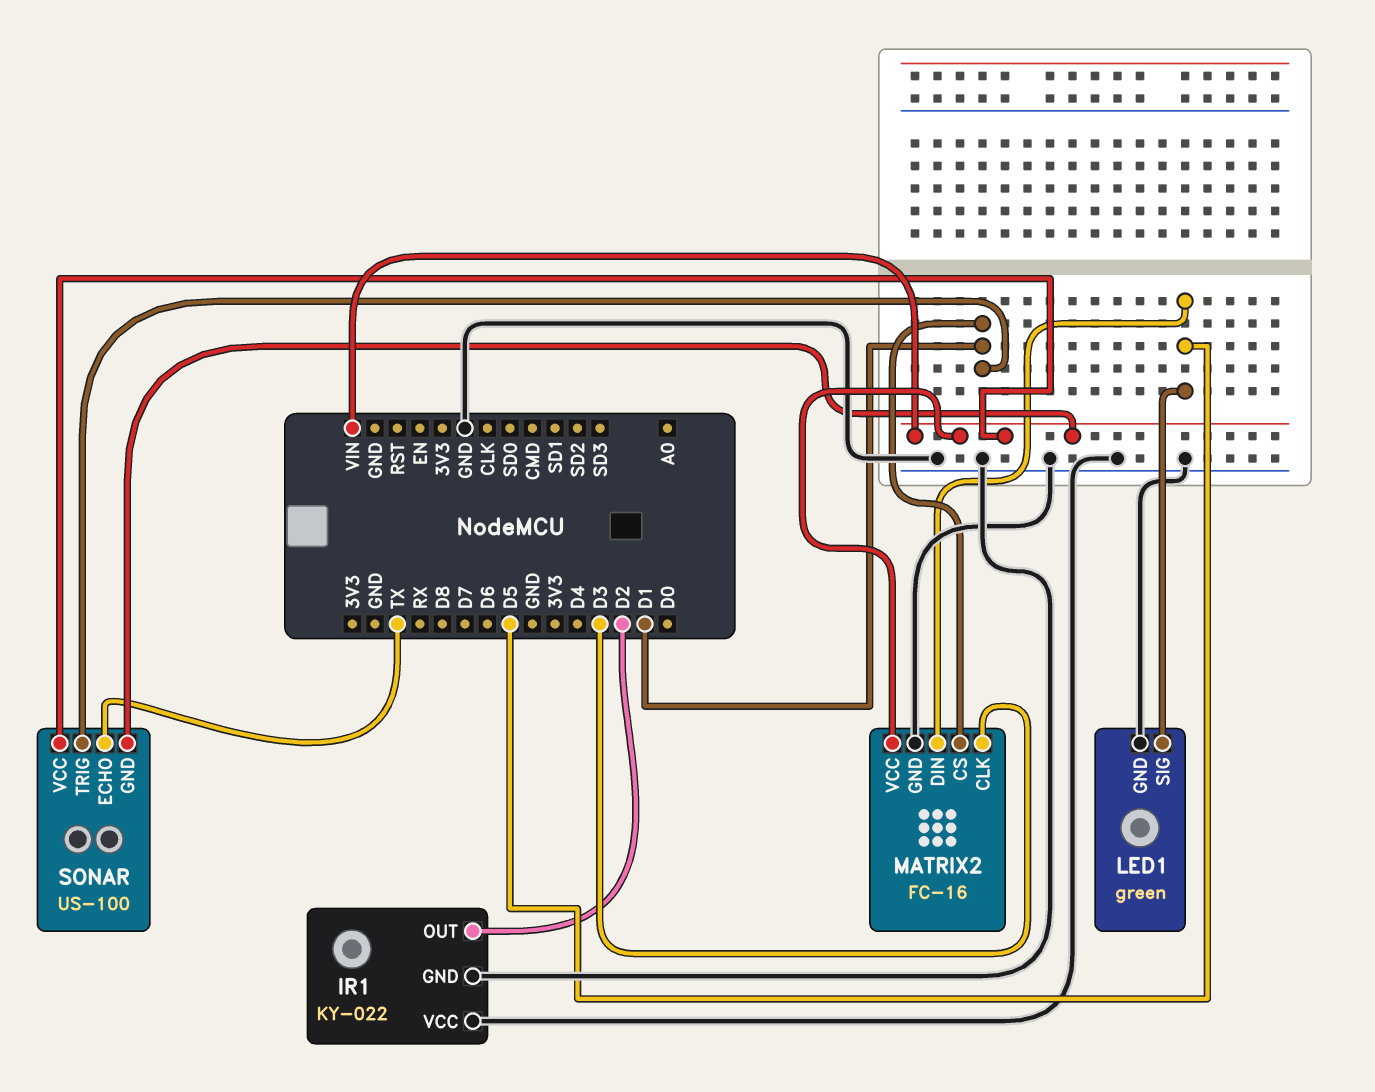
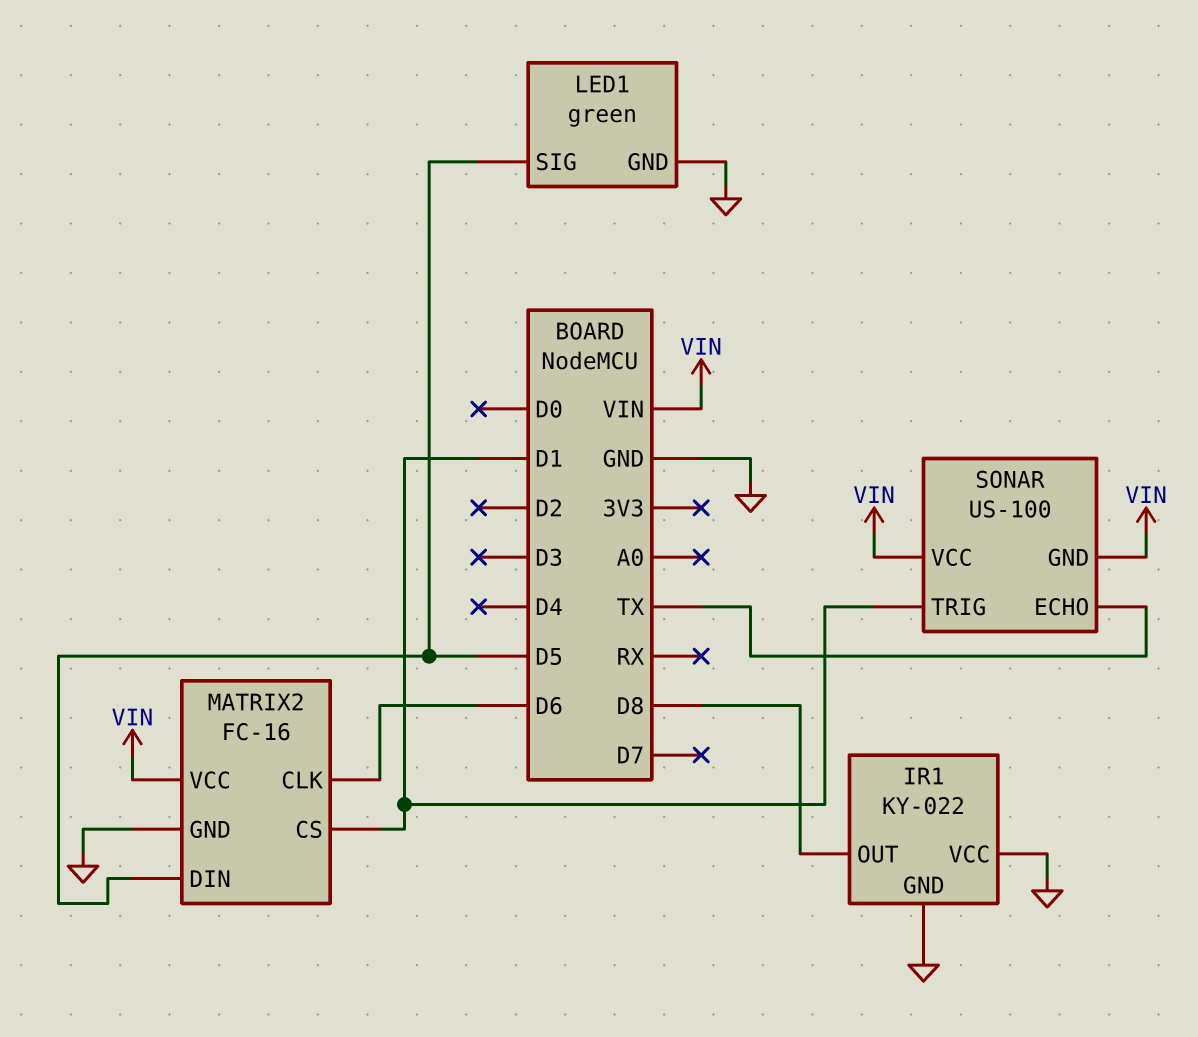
IR1 pin OUT: D2 -> D8
MATRIX2 pin CLK: D3 -> D6

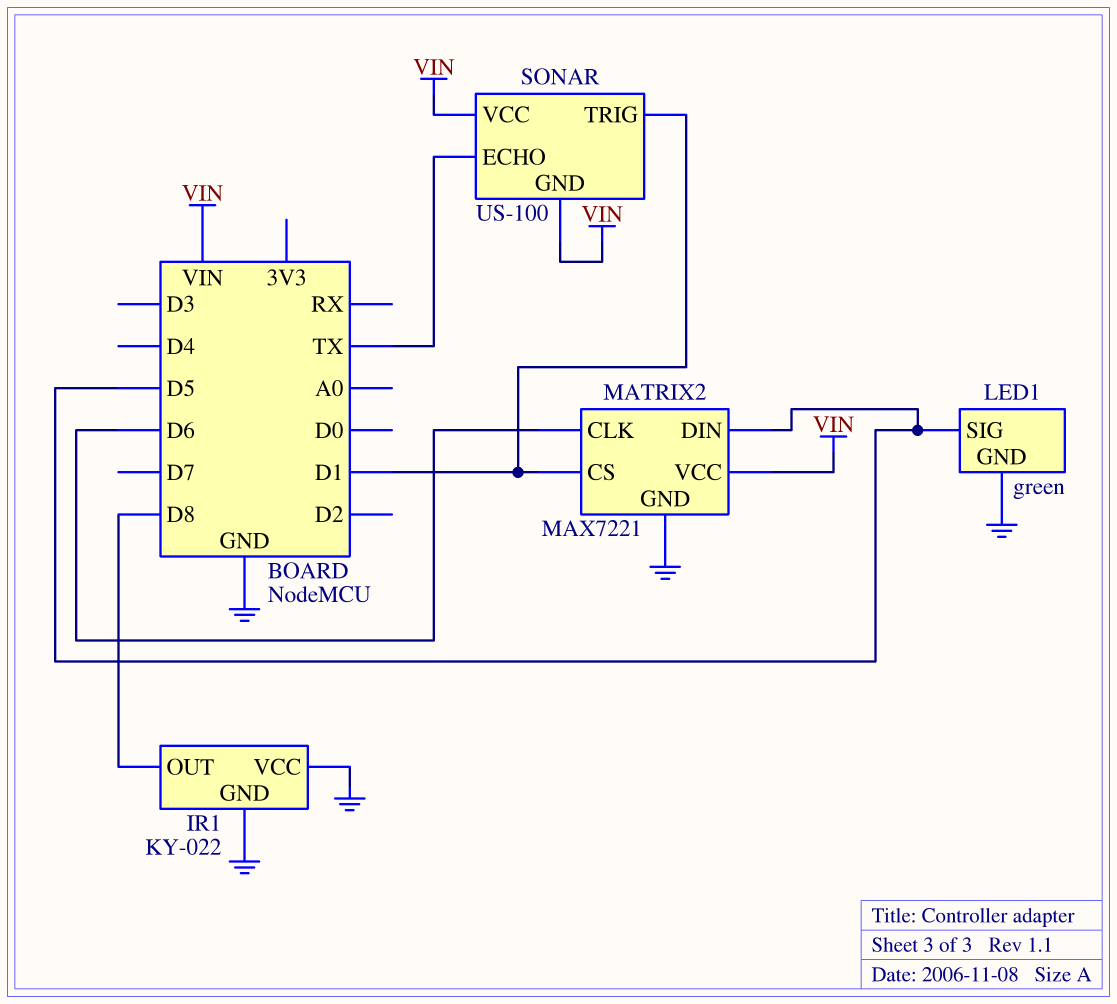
MATRIX2: FC-16 -> MAX7221

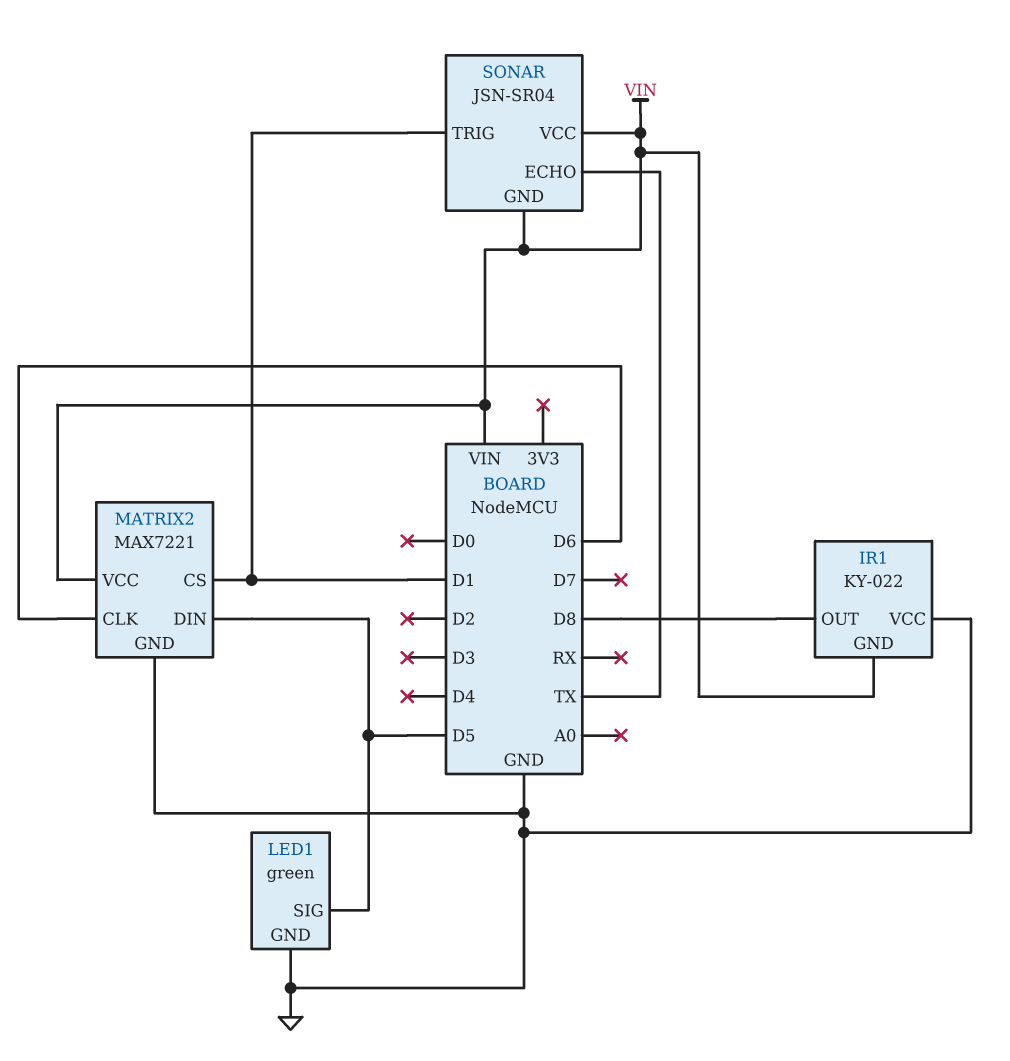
IR1 pin GND: GND -> VIN
SONAR: US-100 -> JSN-SR04

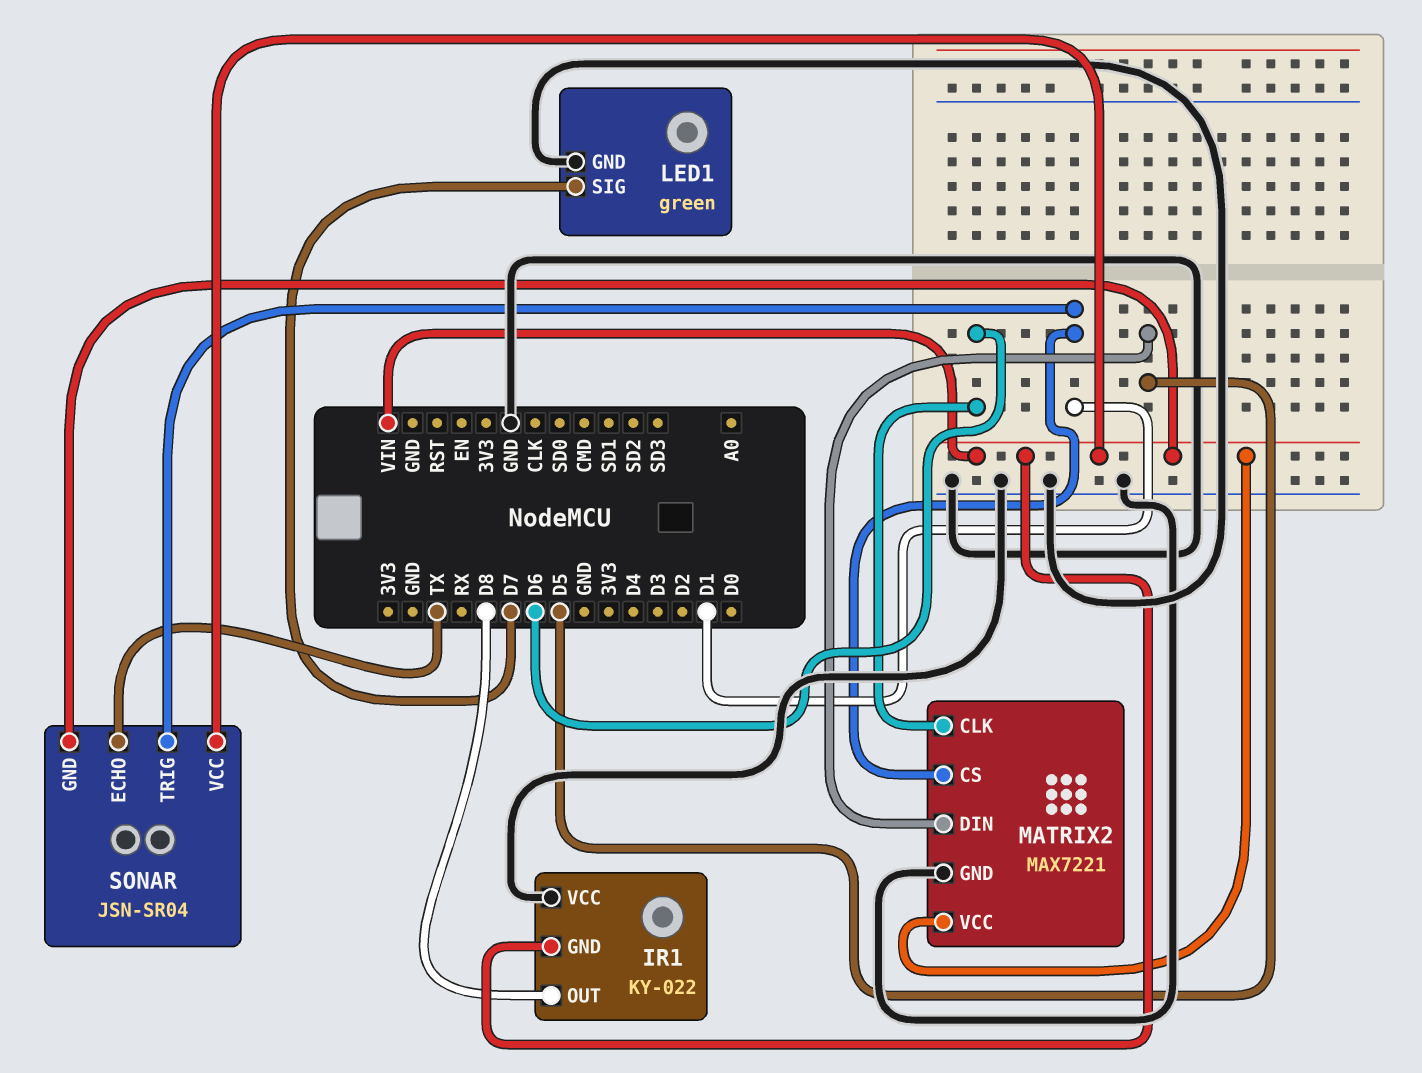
LED1 pin SIG: D5 -> D7

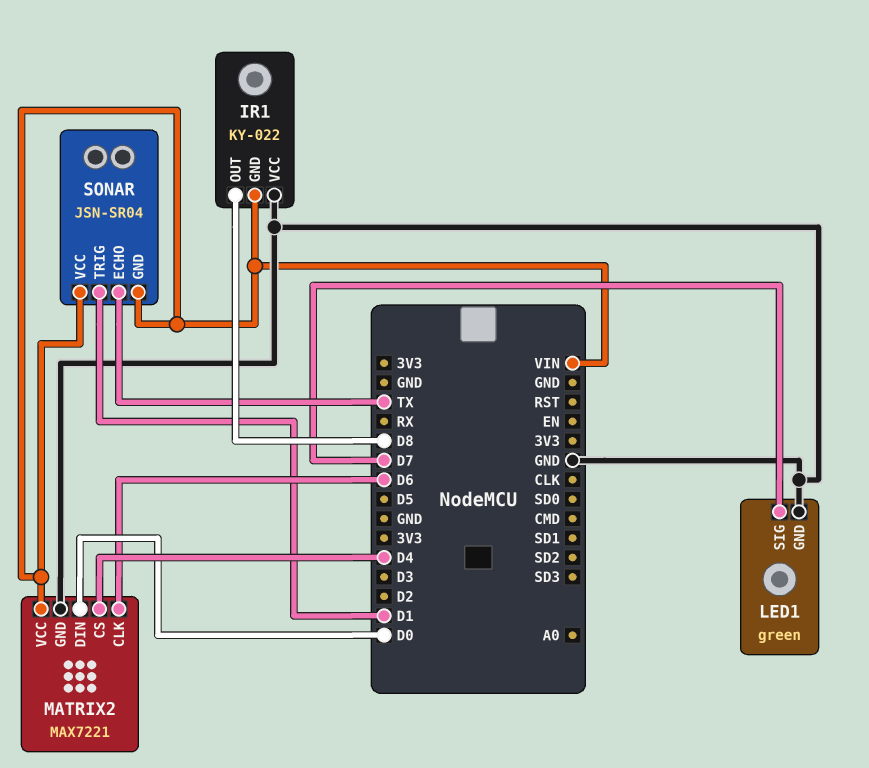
MATRIX2 pin CS: D1 -> D4
MATRIX2 pin DIN: D5 -> D0

